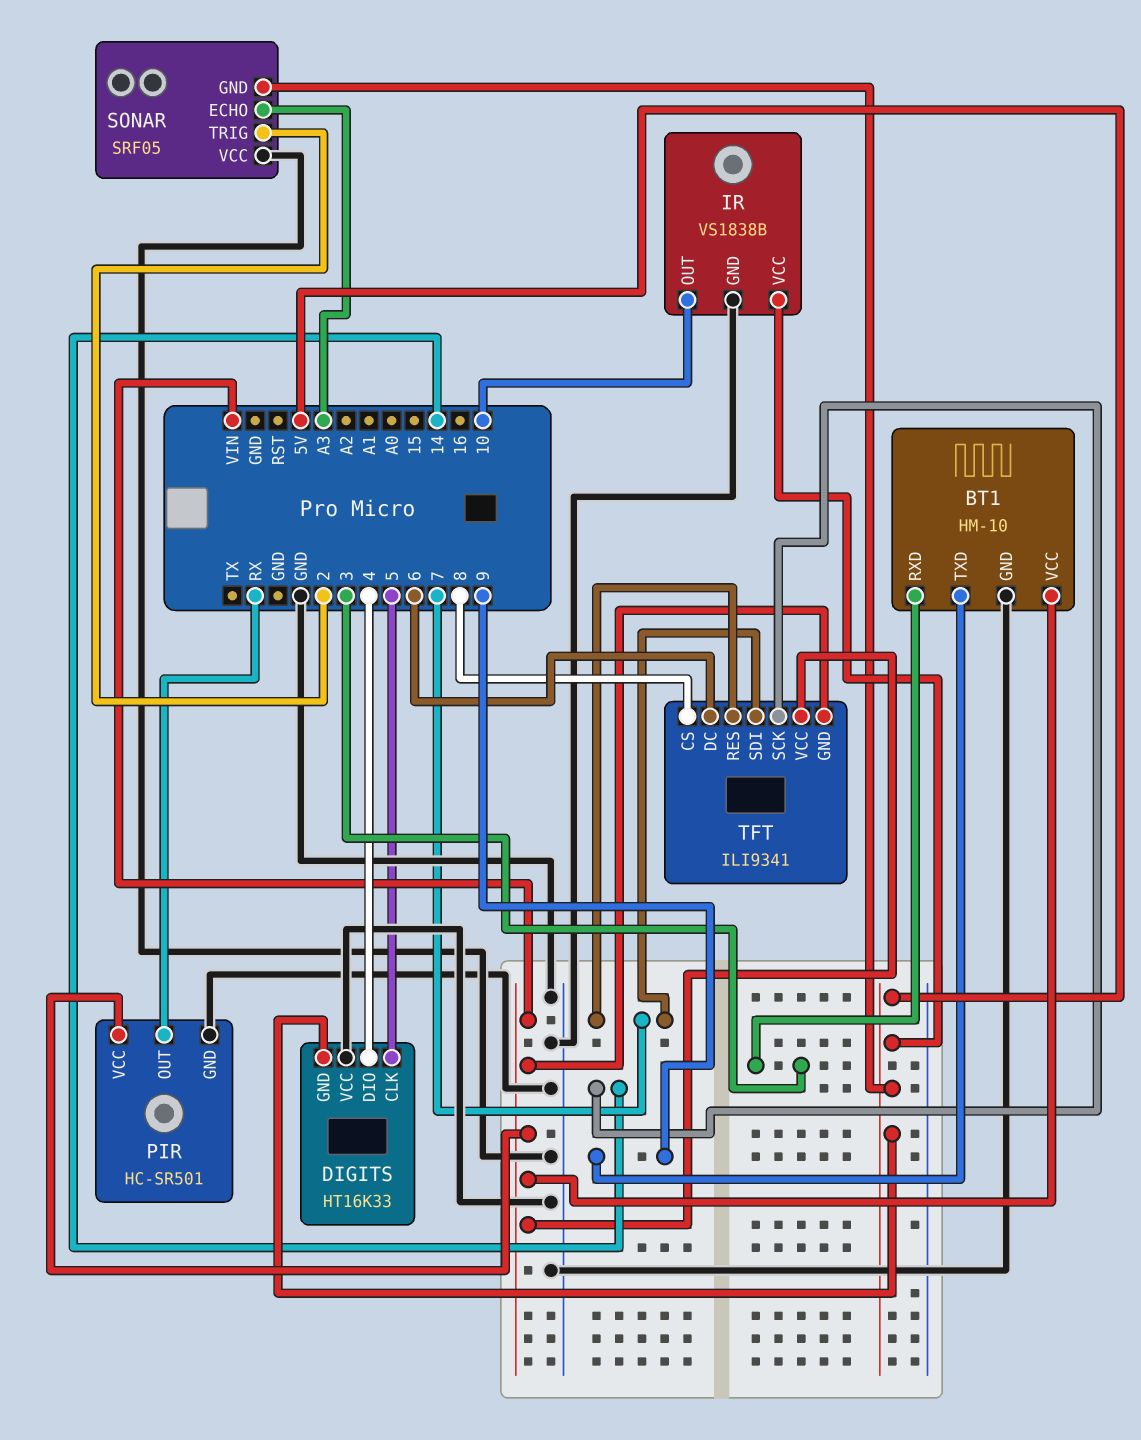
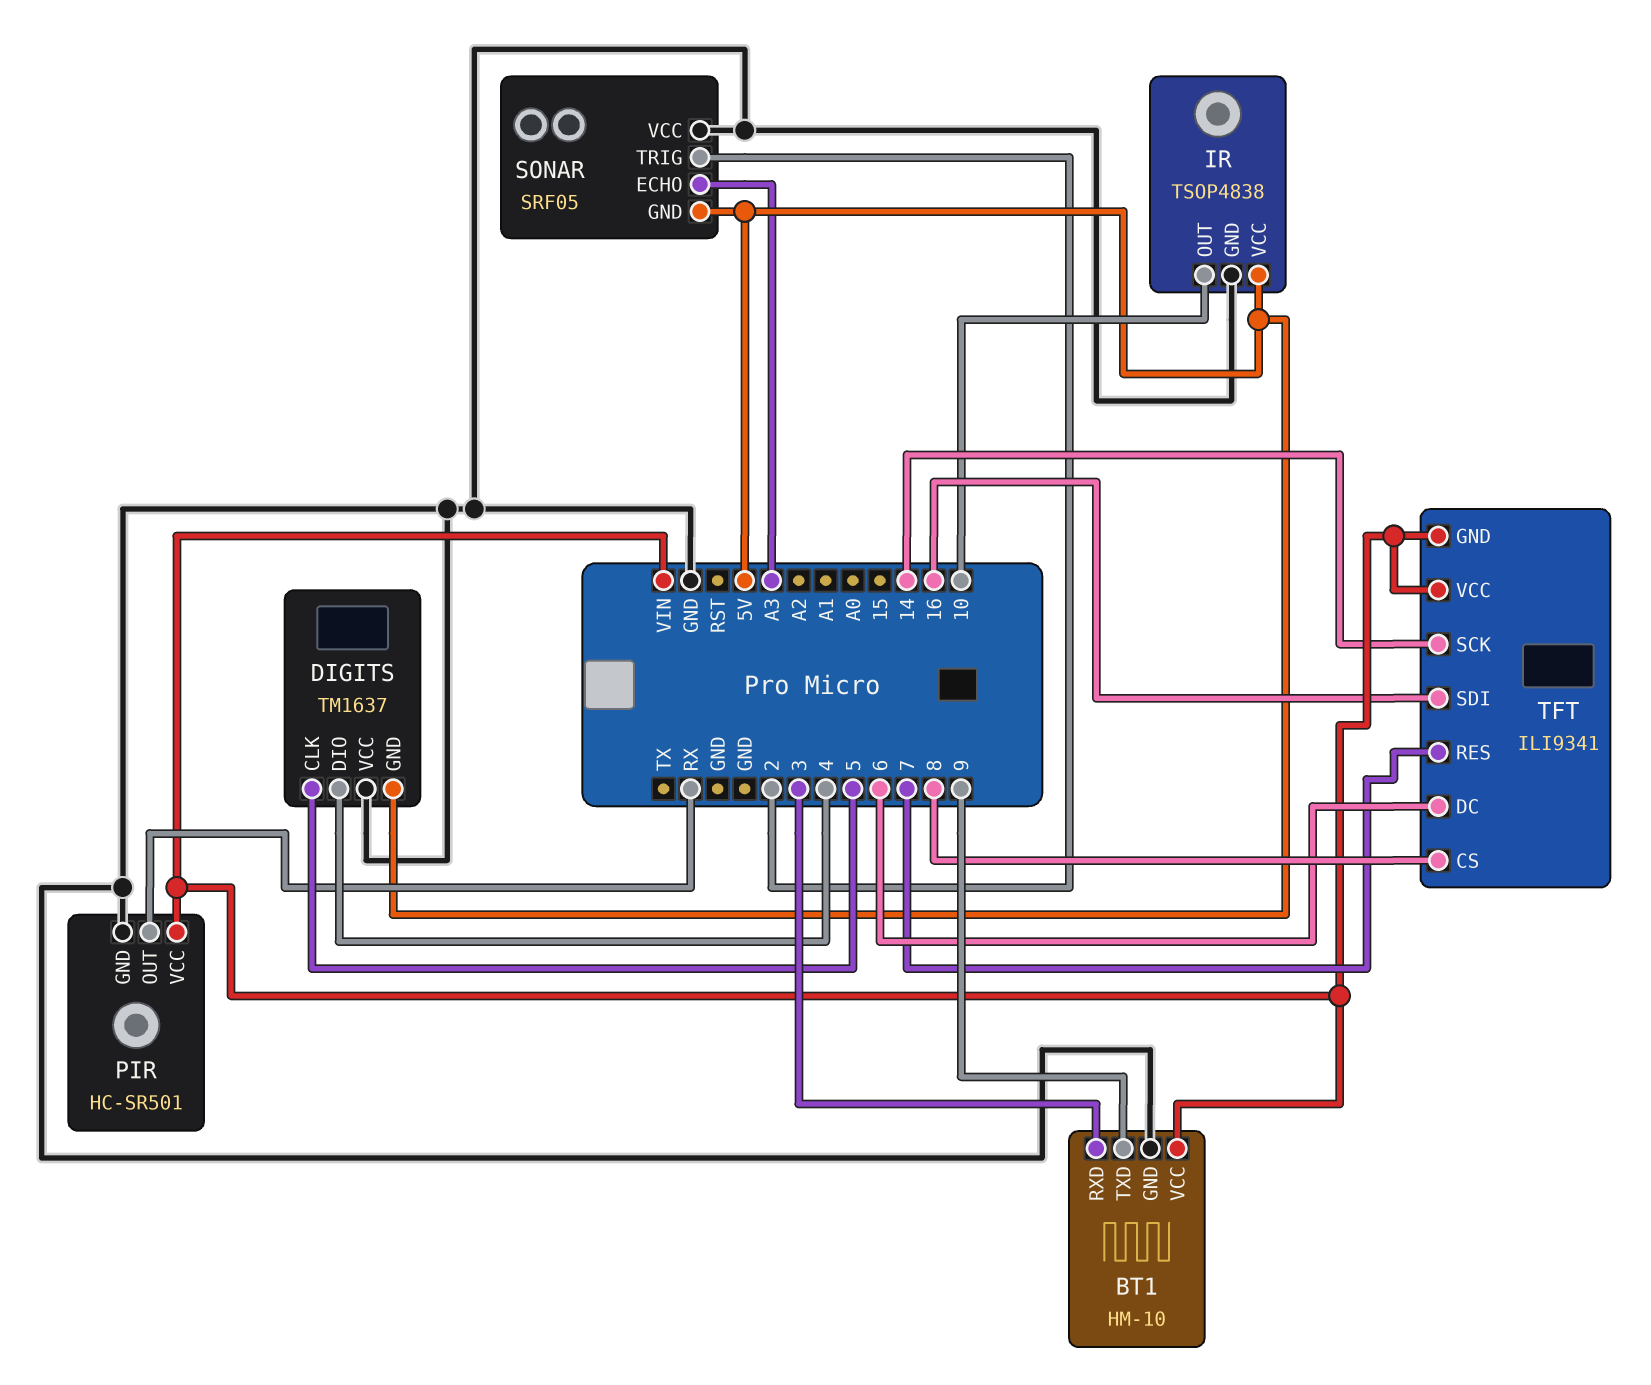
DIGITS: HT16K33 -> TM1637
IR: VS1838B -> TSOP4838
TFT pin SDI: 7 -> 16

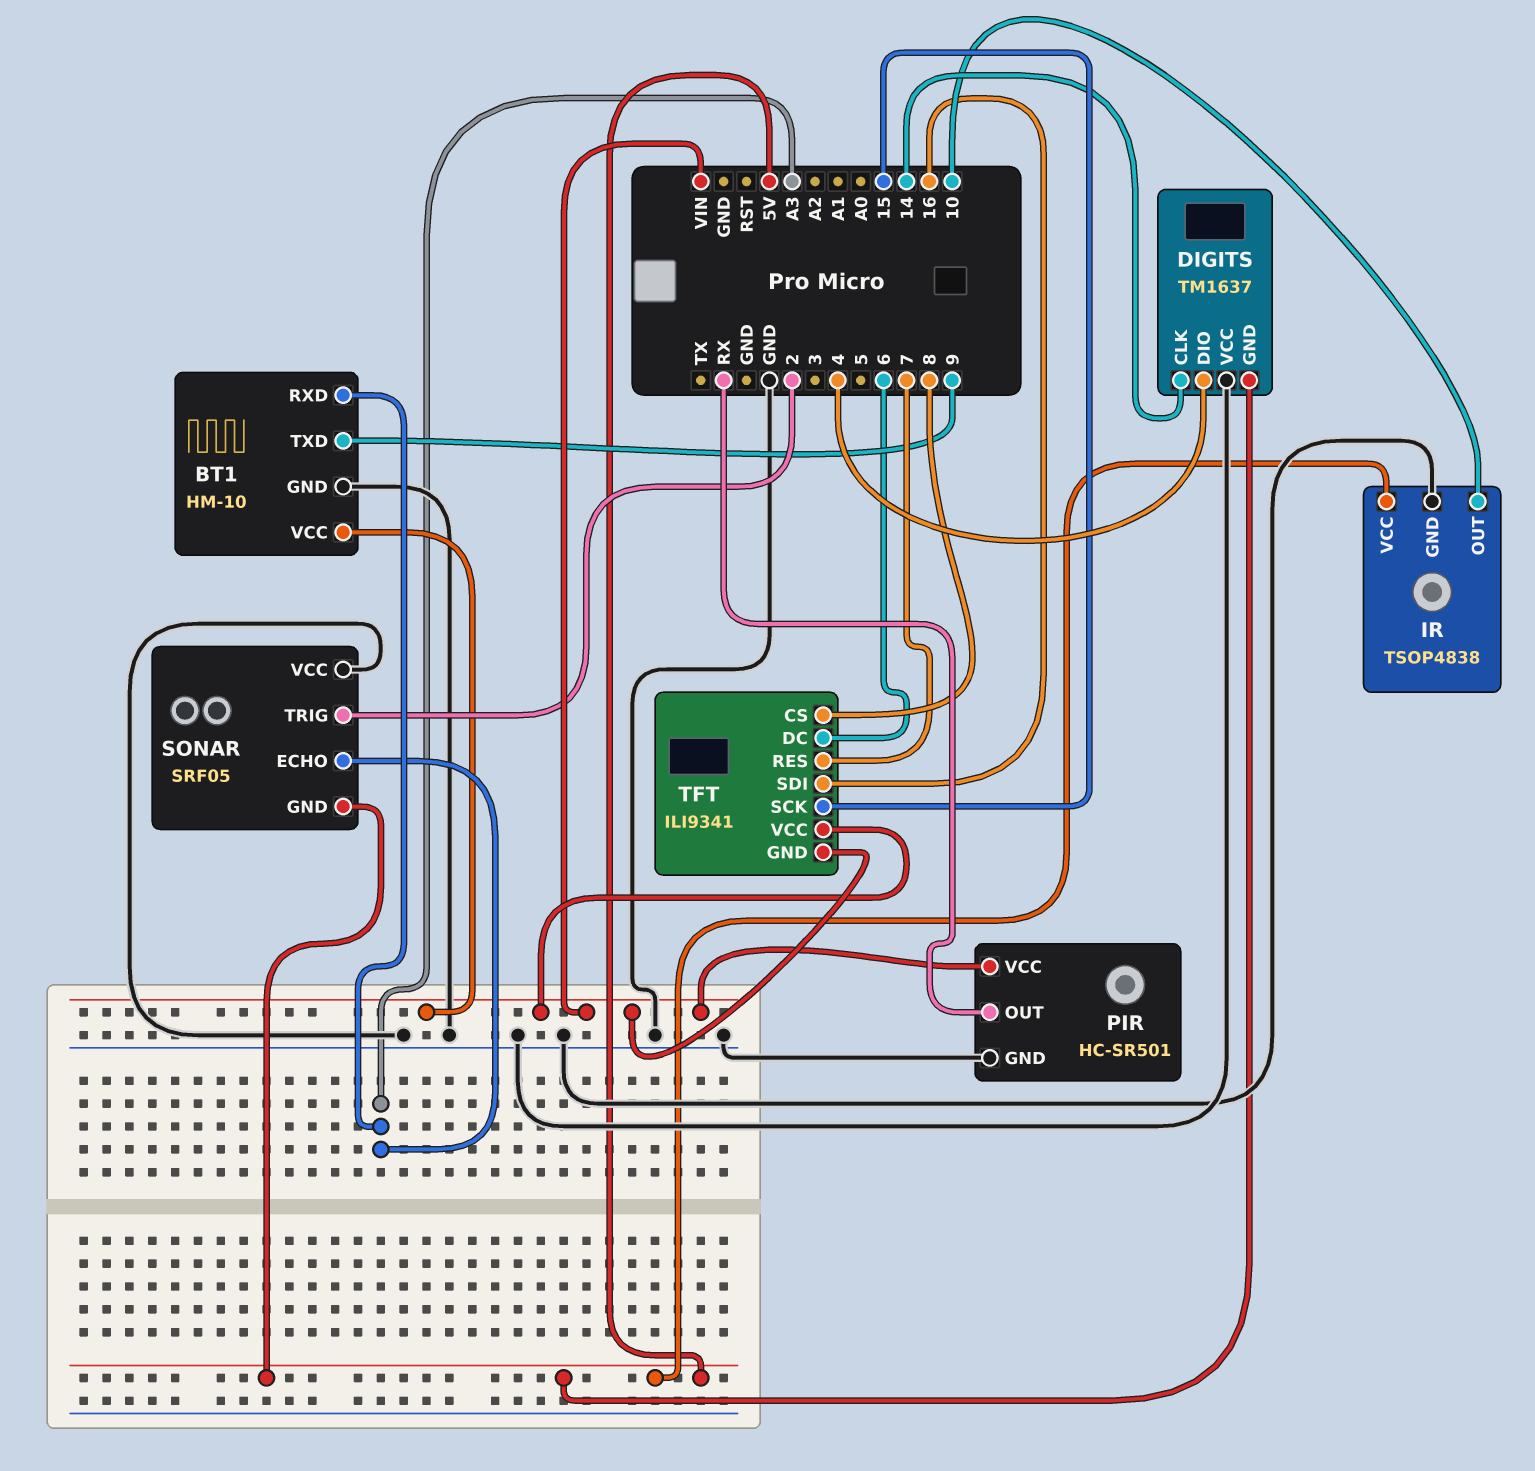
BT1 pin RXD: 3 -> A3
DIGITS pin CLK: 5 -> 14
TFT pin SCK: 14 -> 15

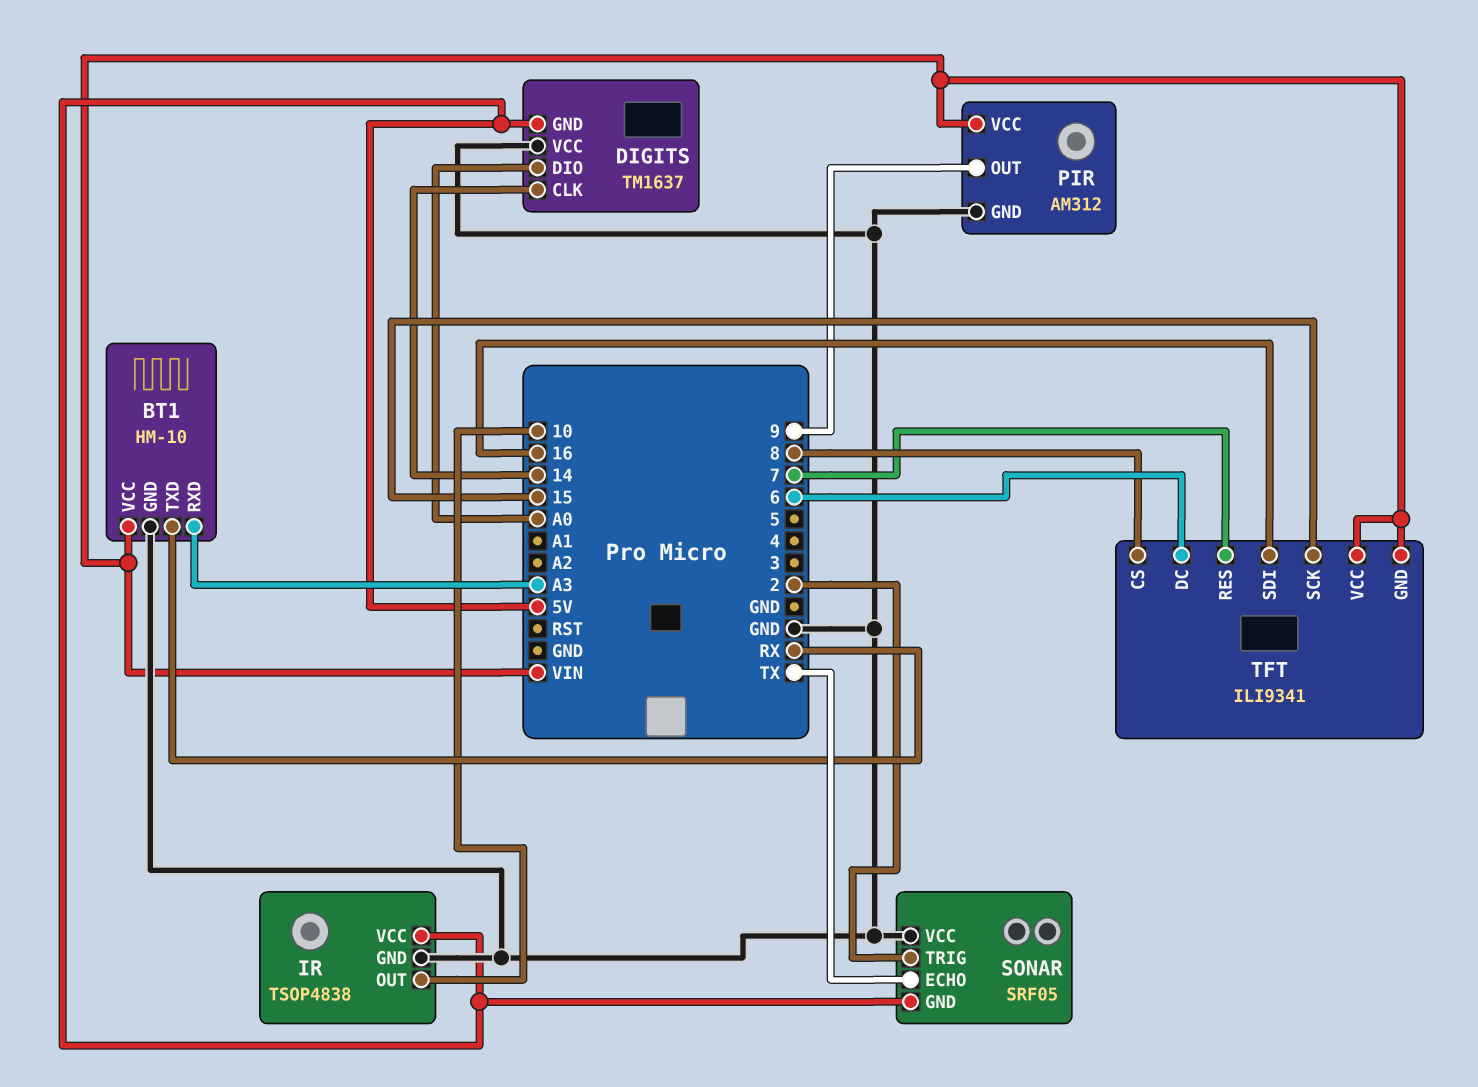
BT1 pin TXD: 9 -> RX
DIGITS pin DIO: 4 -> A0
PIR: HC-SR501 -> AM312
PIR pin OUT: RX -> 9
SONAR pin ECHO: A3 -> TX

